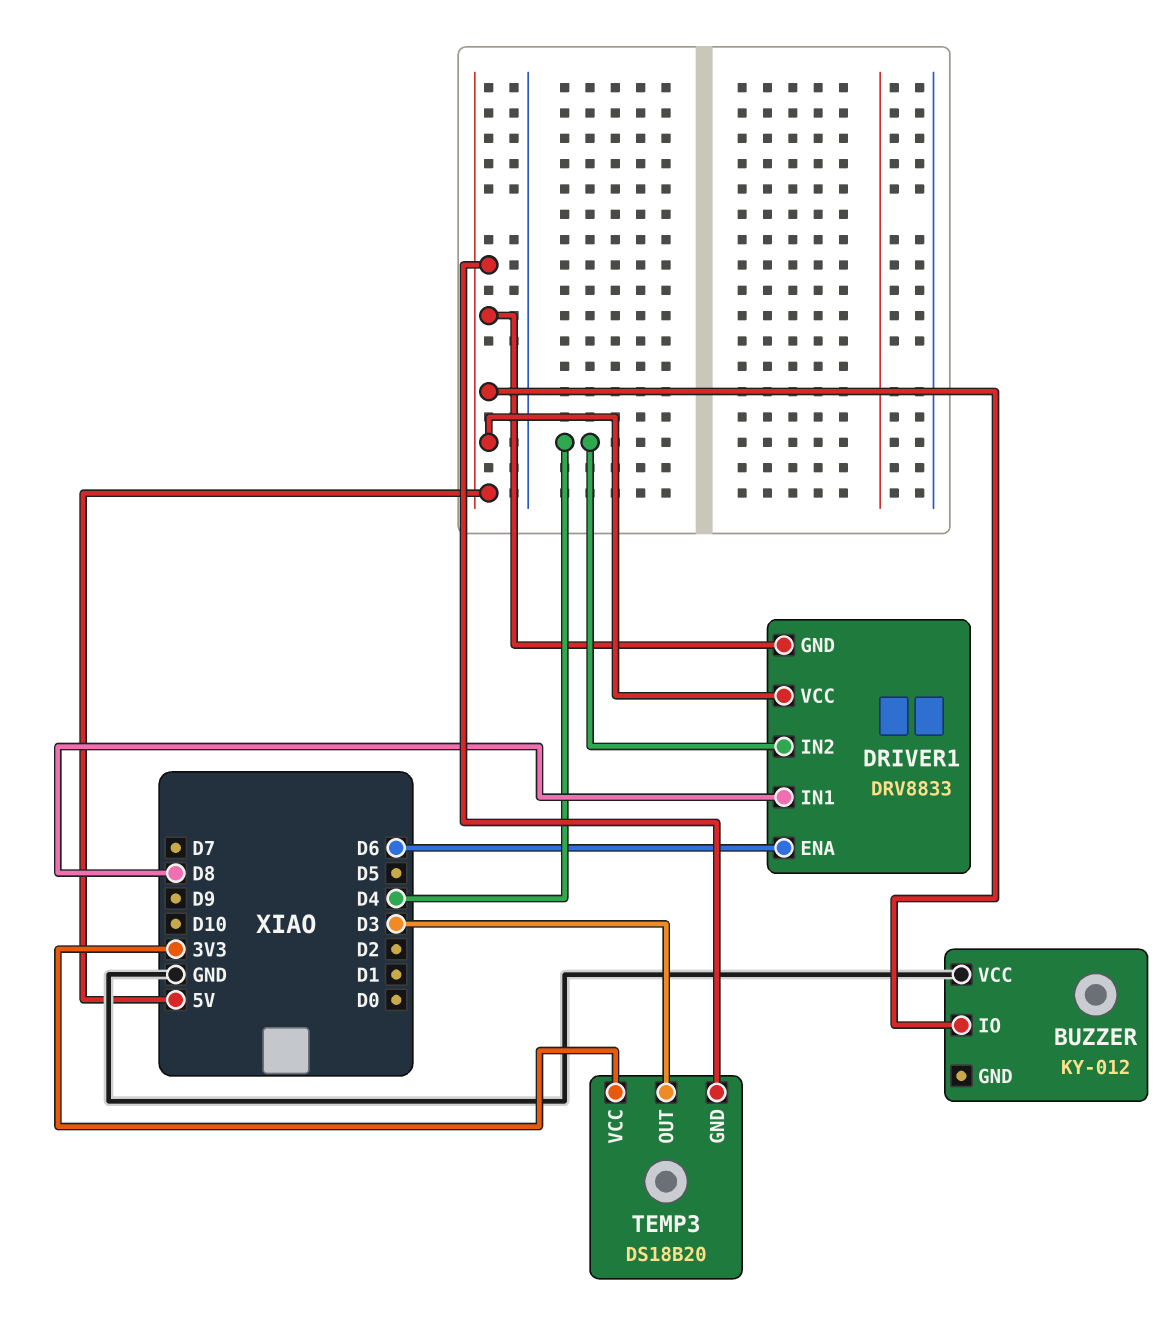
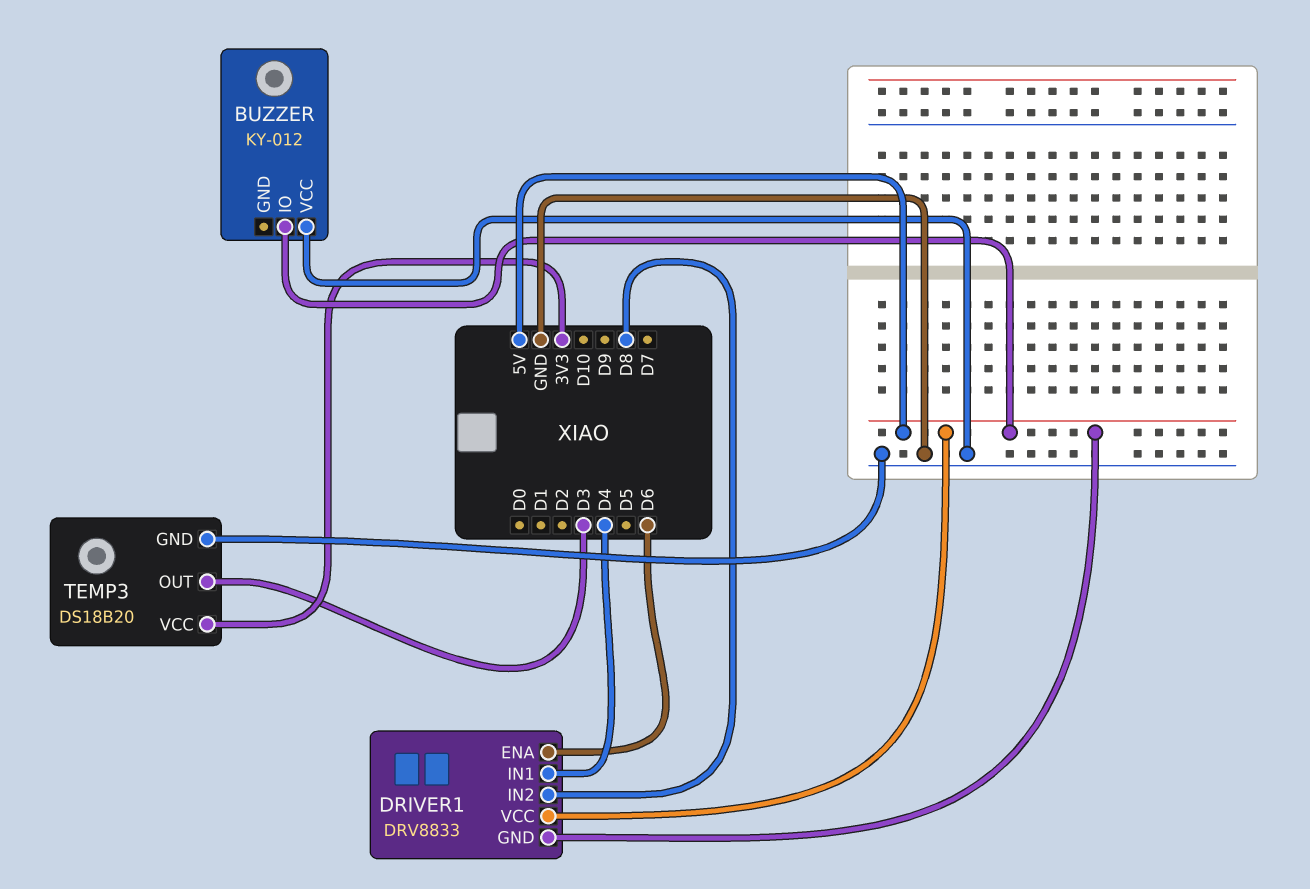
DRIVER1 pin IN1: D8 -> D4
DRIVER1 pin IN2: D4 -> D8
TEMP3 pin GND: 5V -> GND

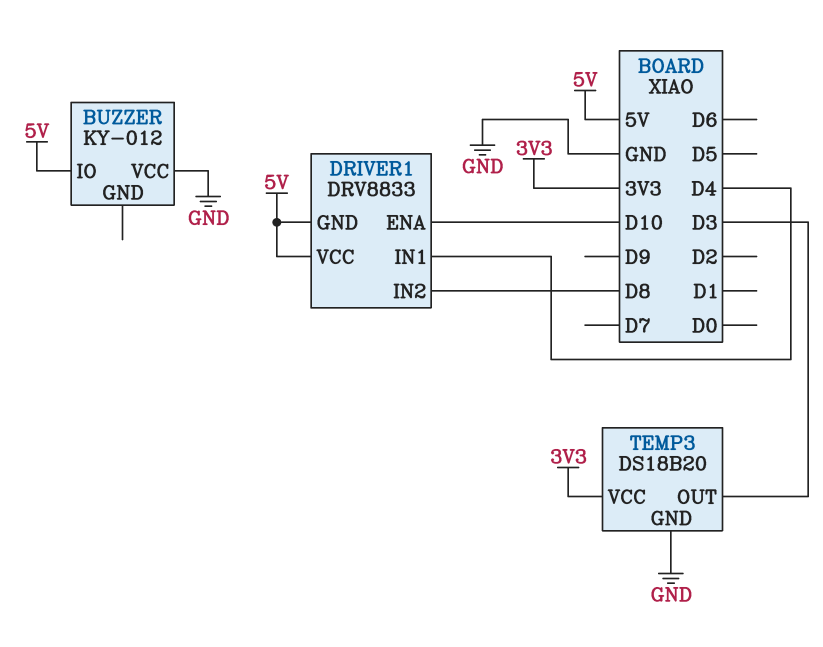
DRIVER1 pin ENA: D6 -> D10

